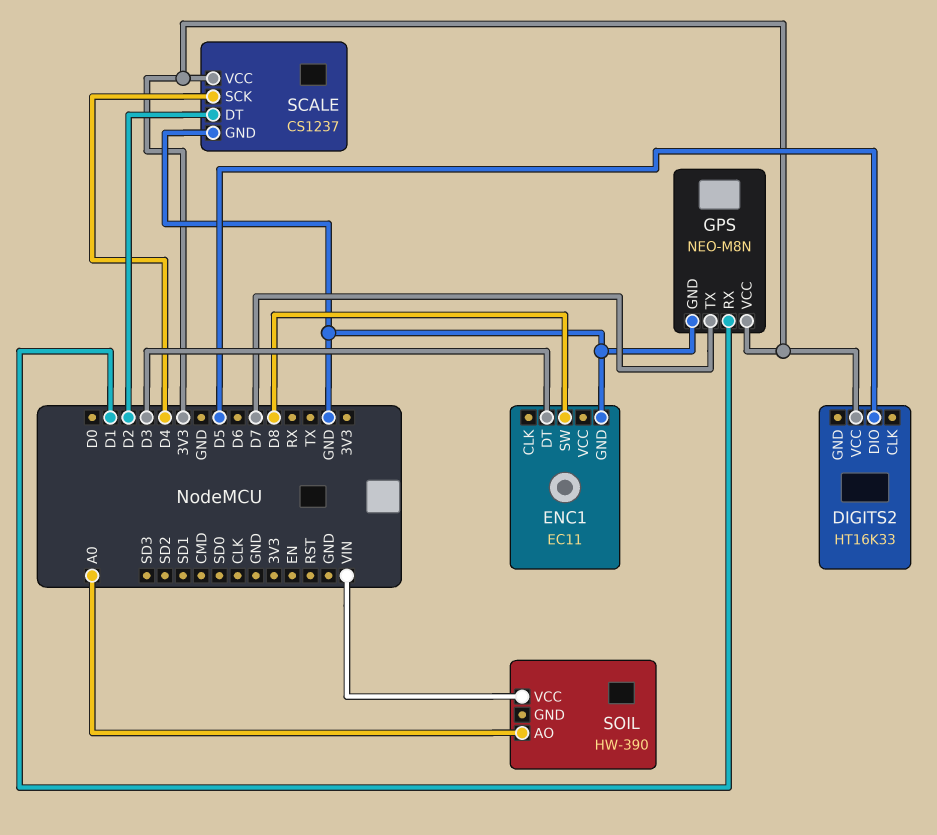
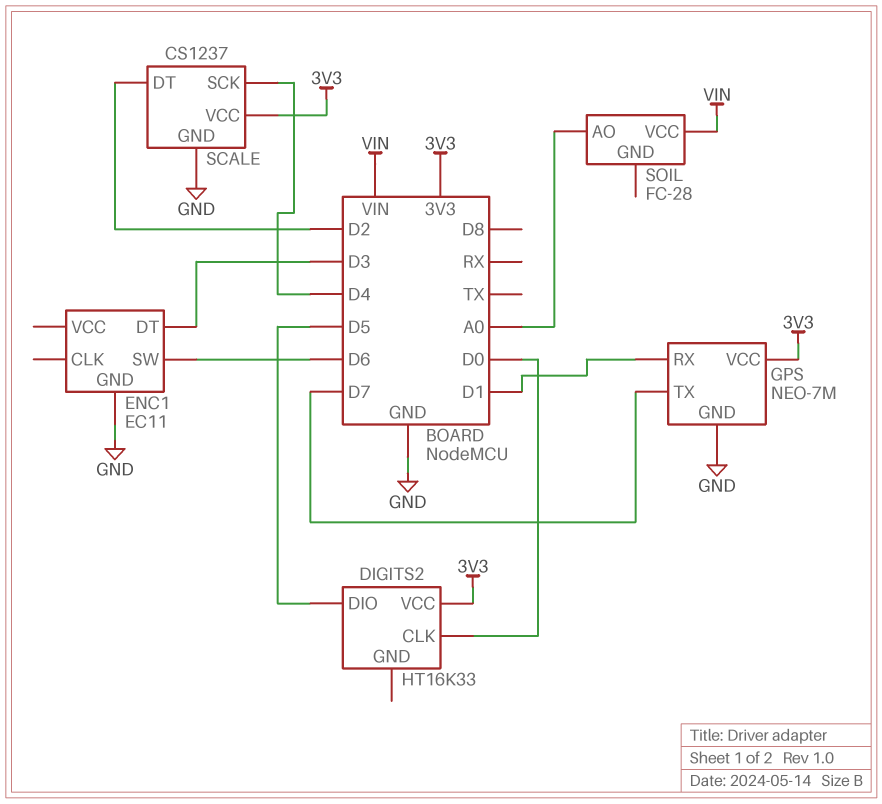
DIGITS2 pin CLK: none -> D0
ENC1 pin SW: D8 -> D6
GPS: NEO-M8N -> NEO-7M
SOIL: HW-390 -> FC-28

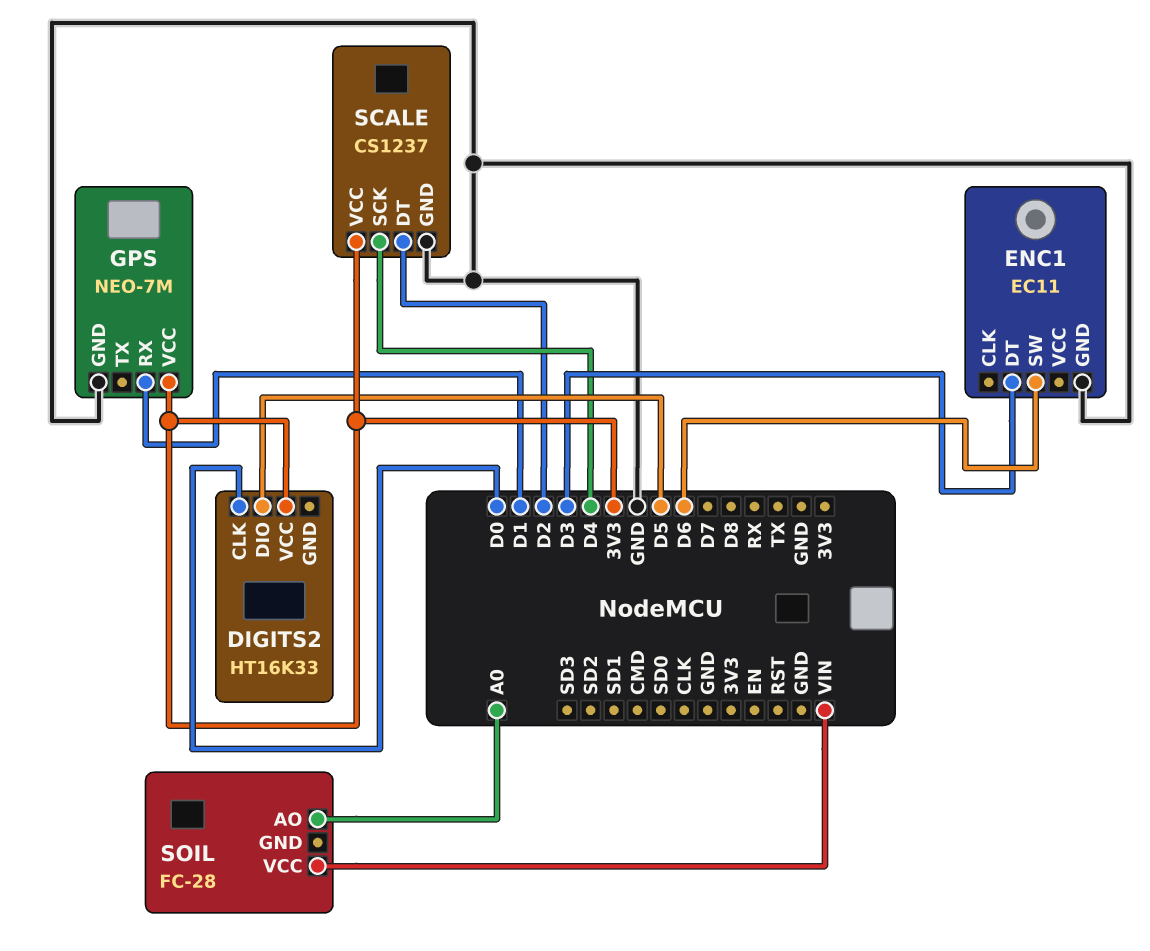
GPS pin TX: D7 -> none

